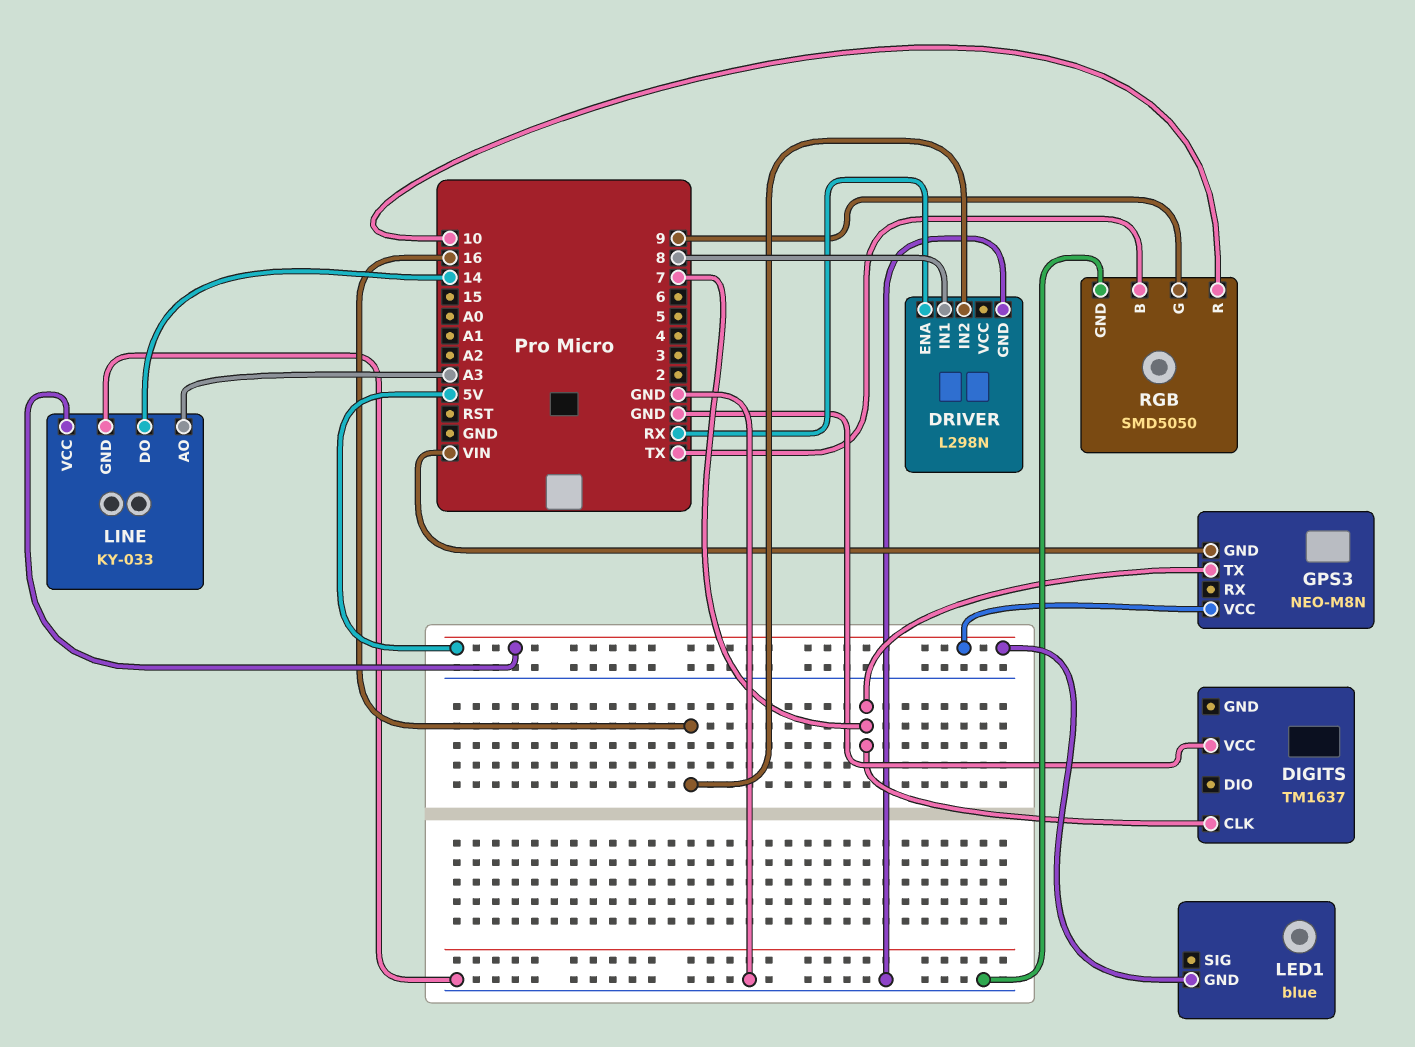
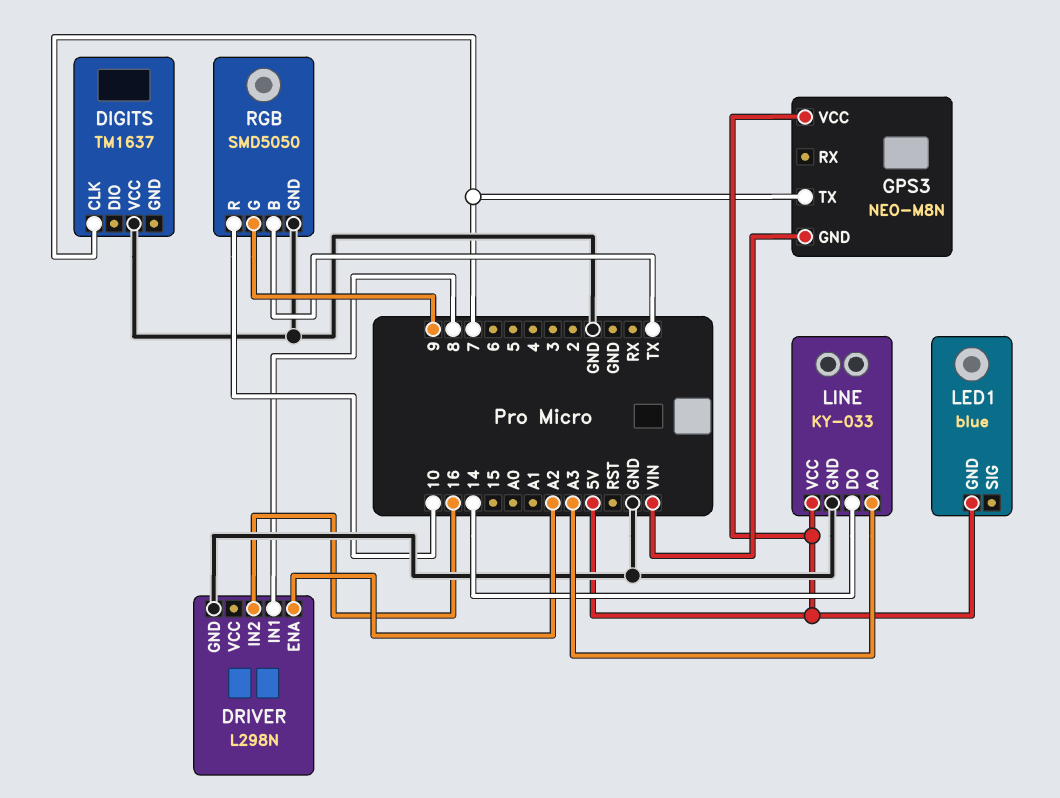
DRIVER pin ENA: RX -> A2

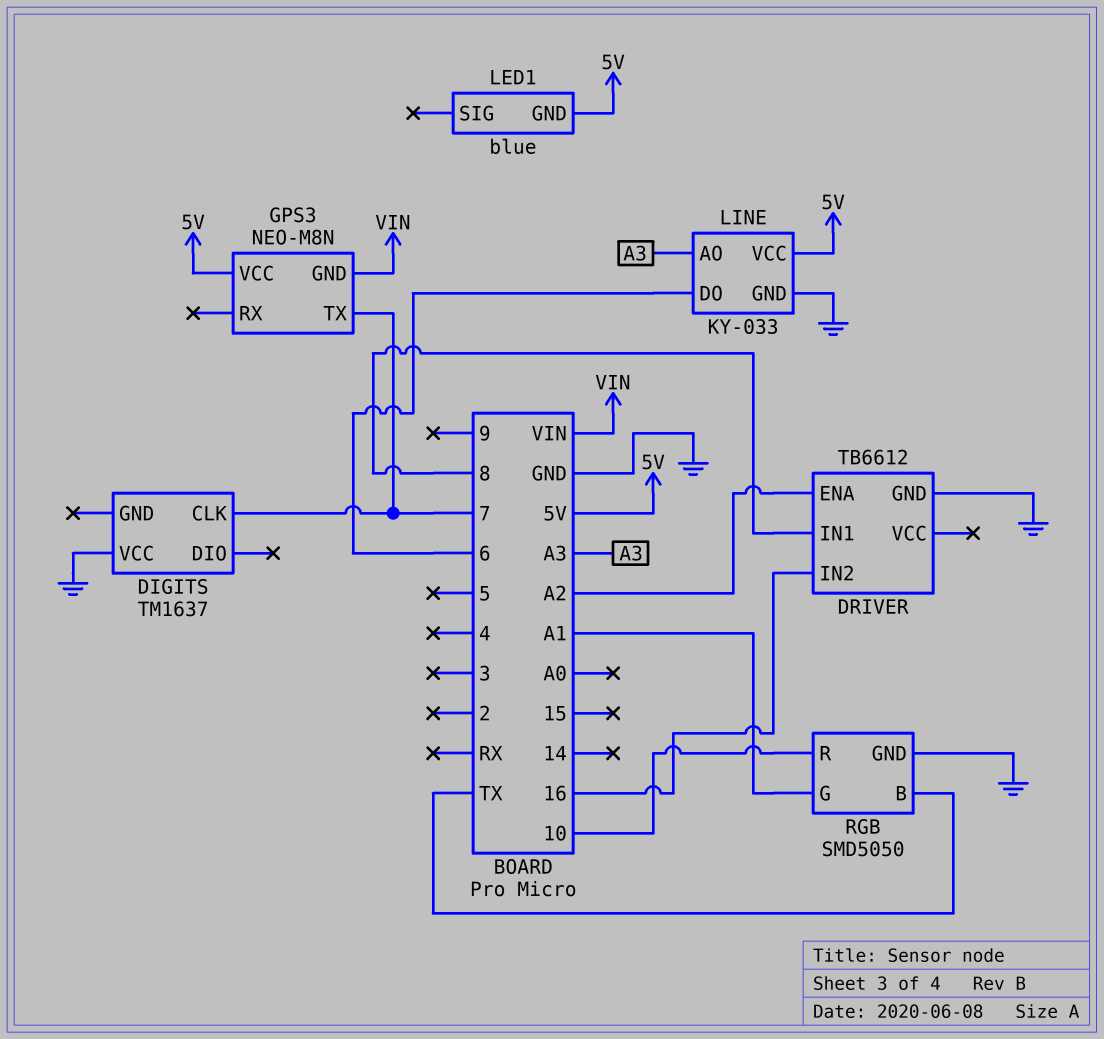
DRIVER: L298N -> TB6612
LINE pin DO: 14 -> 6
RGB pin G: 9 -> A1

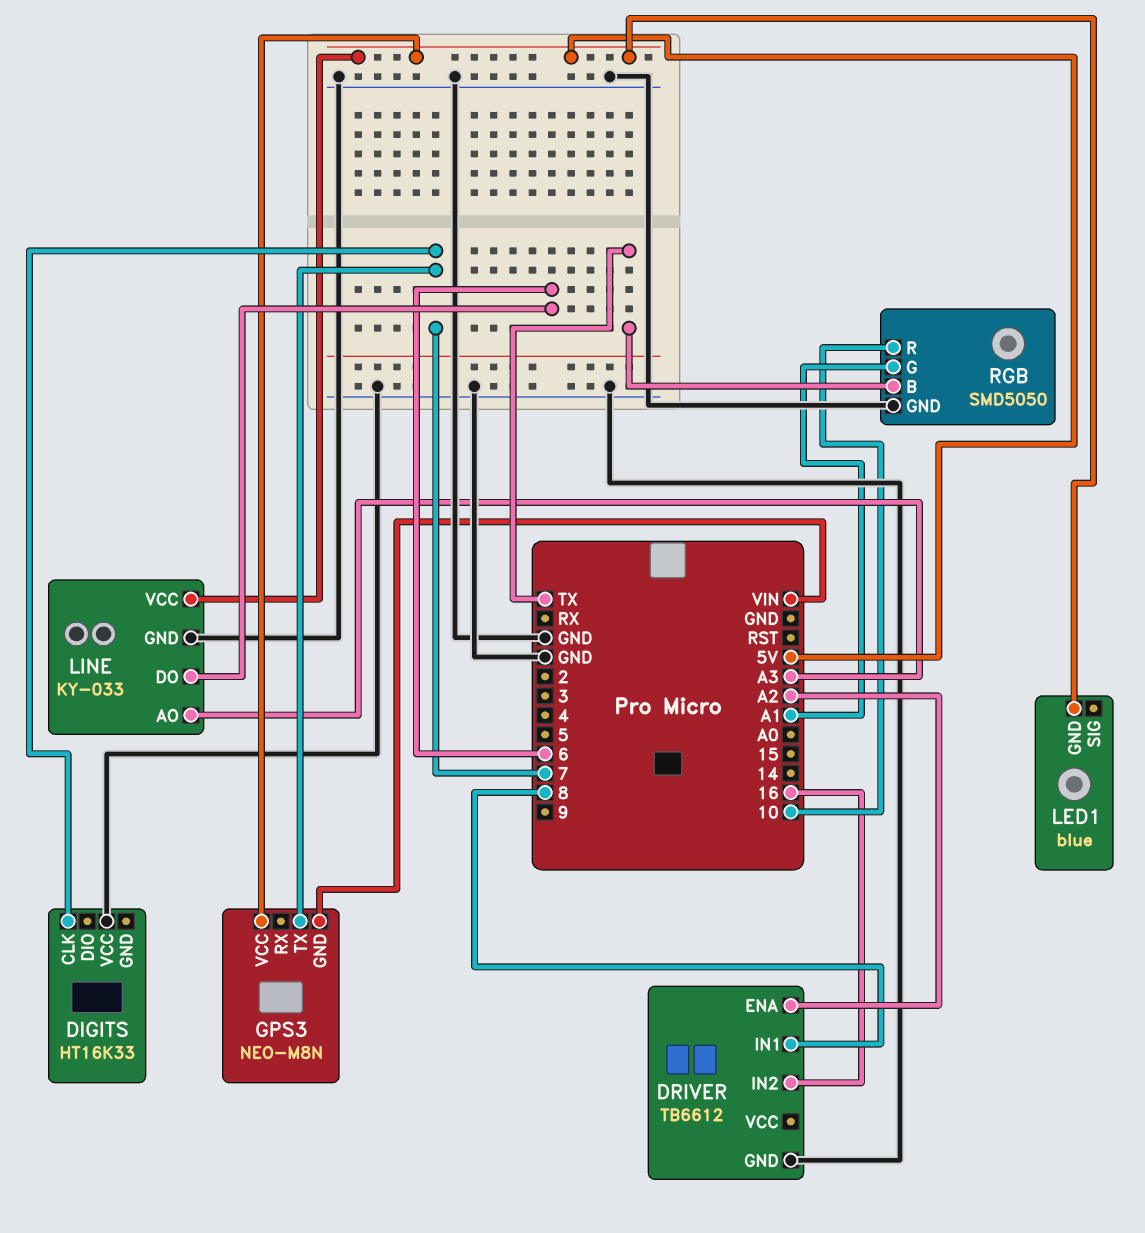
DIGITS: TM1637 -> HT16K33

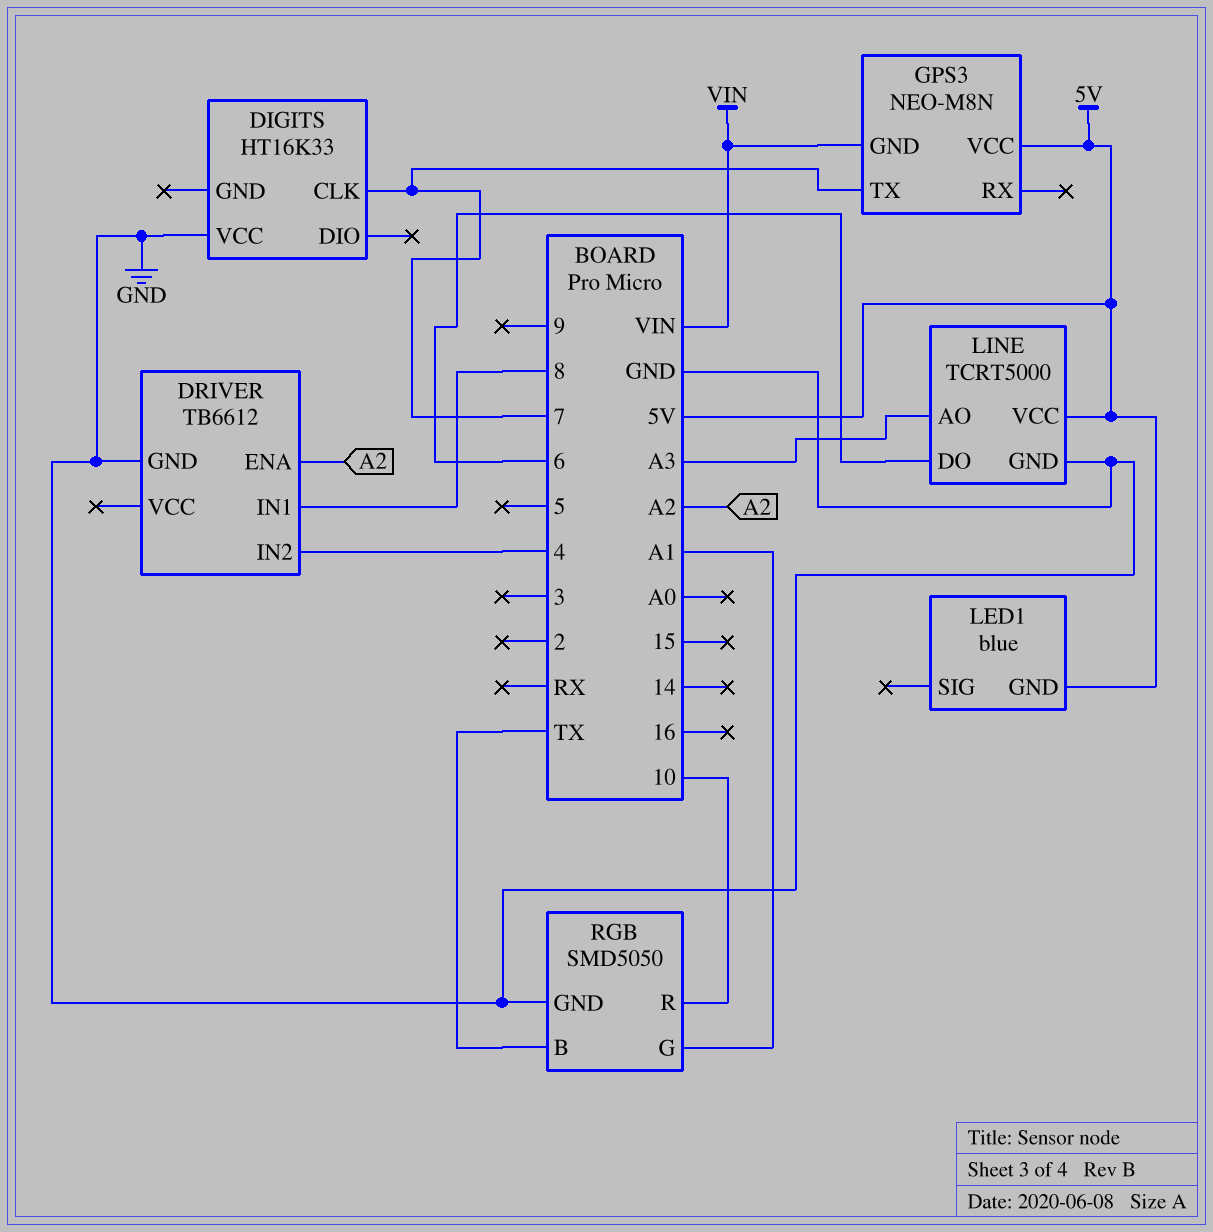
DRIVER pin IN2: 16 -> 4
LINE: KY-033 -> TCRT5000

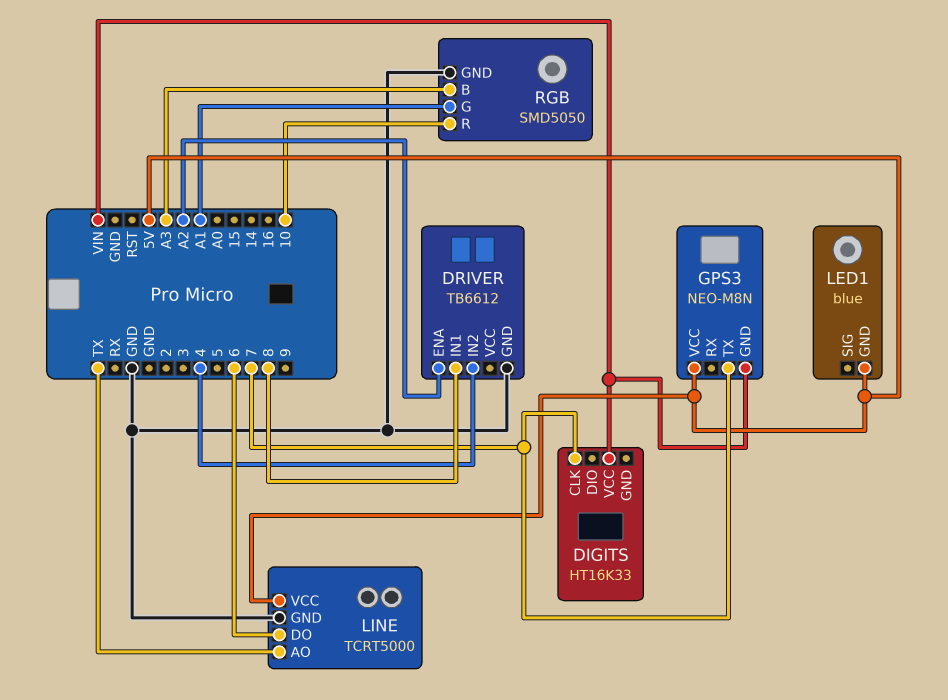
DIGITS pin VCC: GND -> VIN
LINE pin AO: A3 -> TX
RGB pin B: TX -> A3

